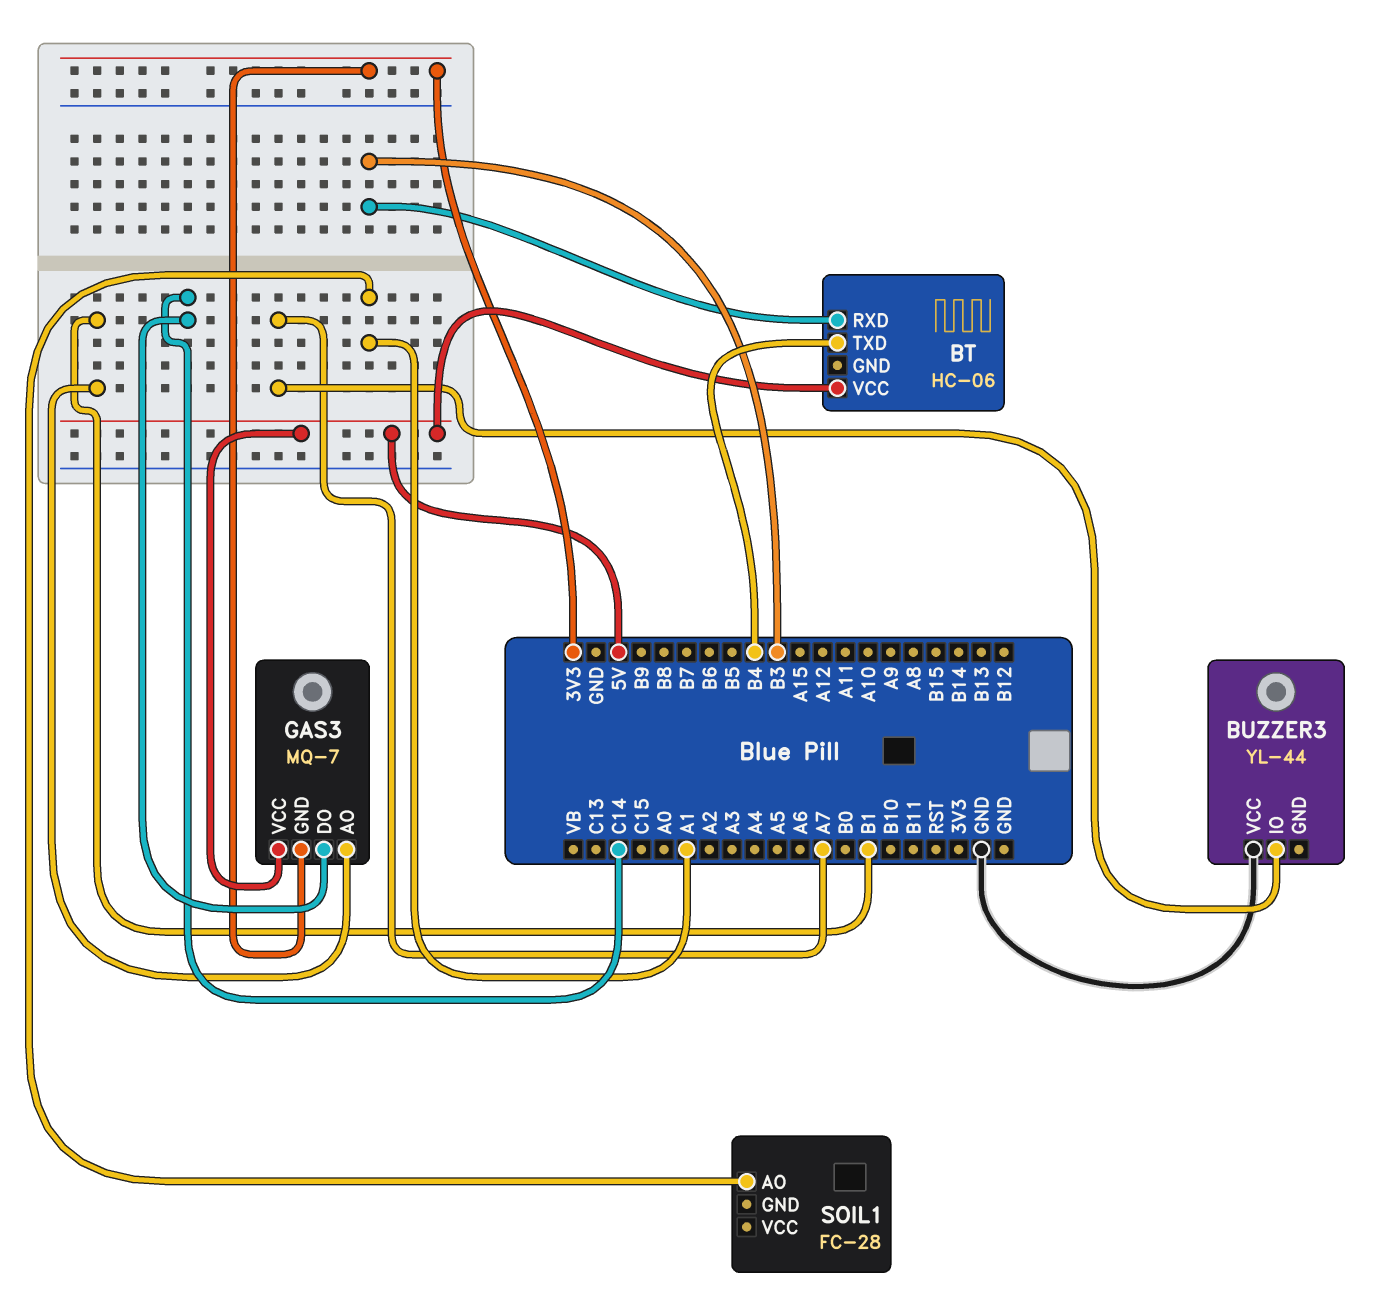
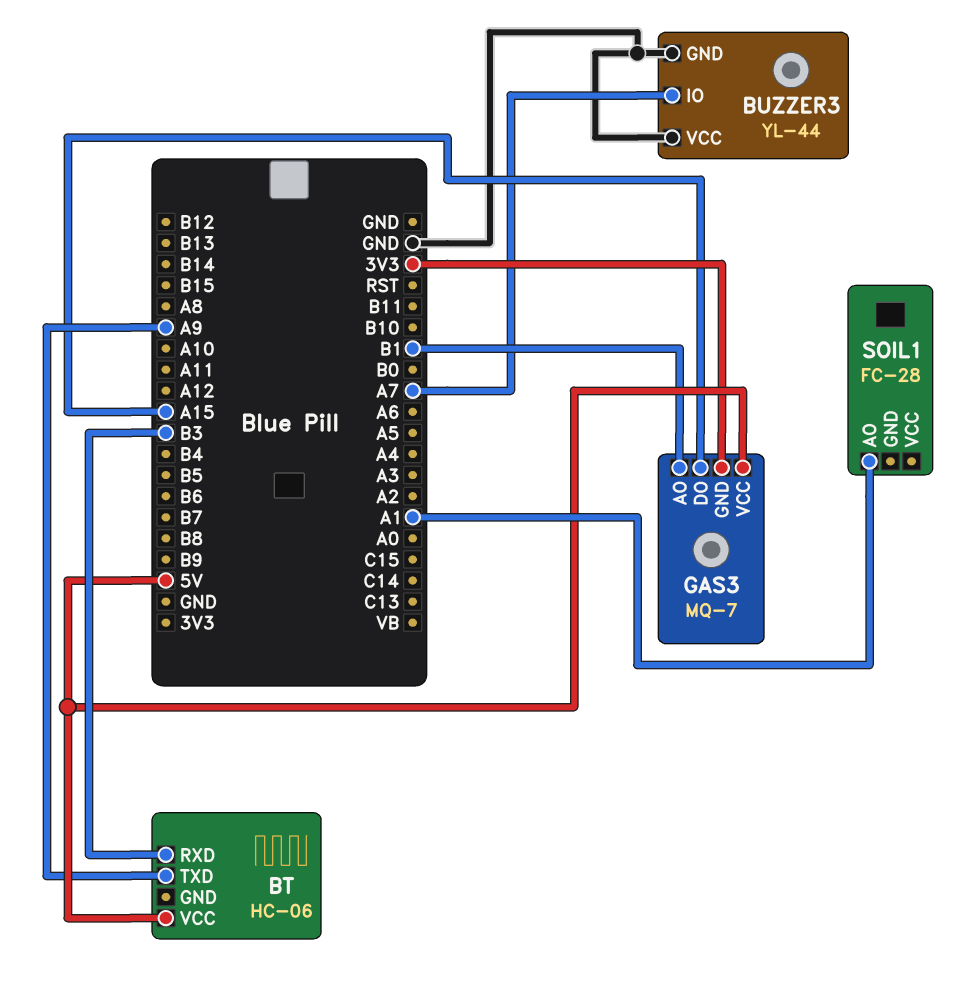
BT pin TXD: B4 -> A9
BUZZER3 pin GND: none -> GND
GAS3 pin DO: C14 -> A15

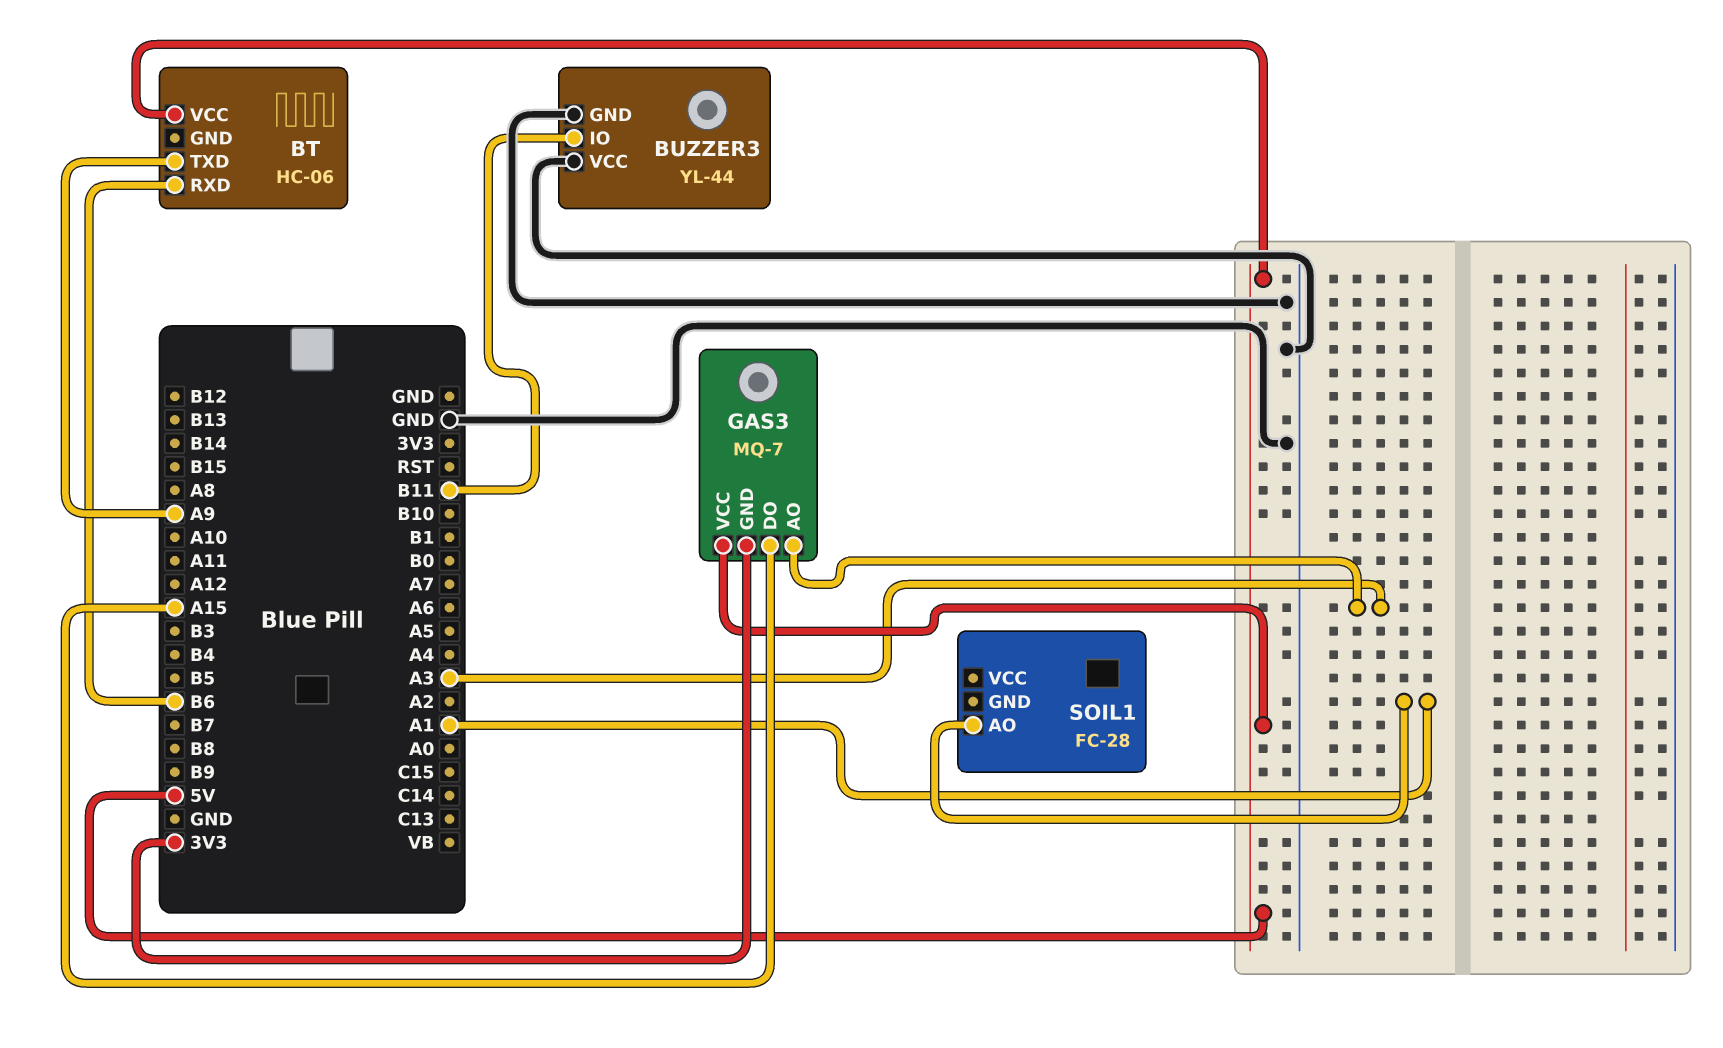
BT pin RXD: B3 -> B6
BUZZER3 pin IO: A7 -> B11
GAS3 pin AO: B1 -> A3

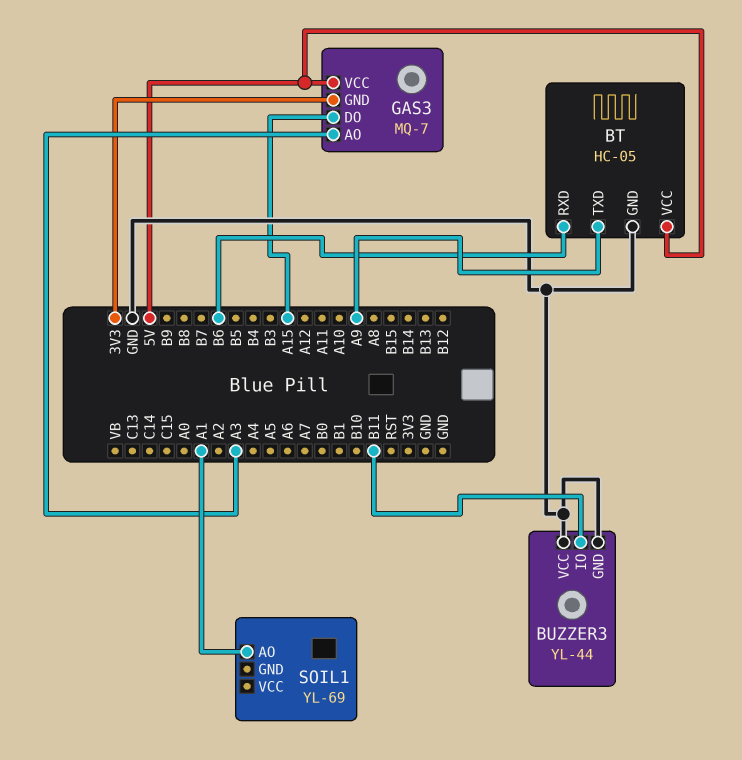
BT: HC-06 -> HC-05
BT pin GND: none -> GND
SOIL1: FC-28 -> YL-69

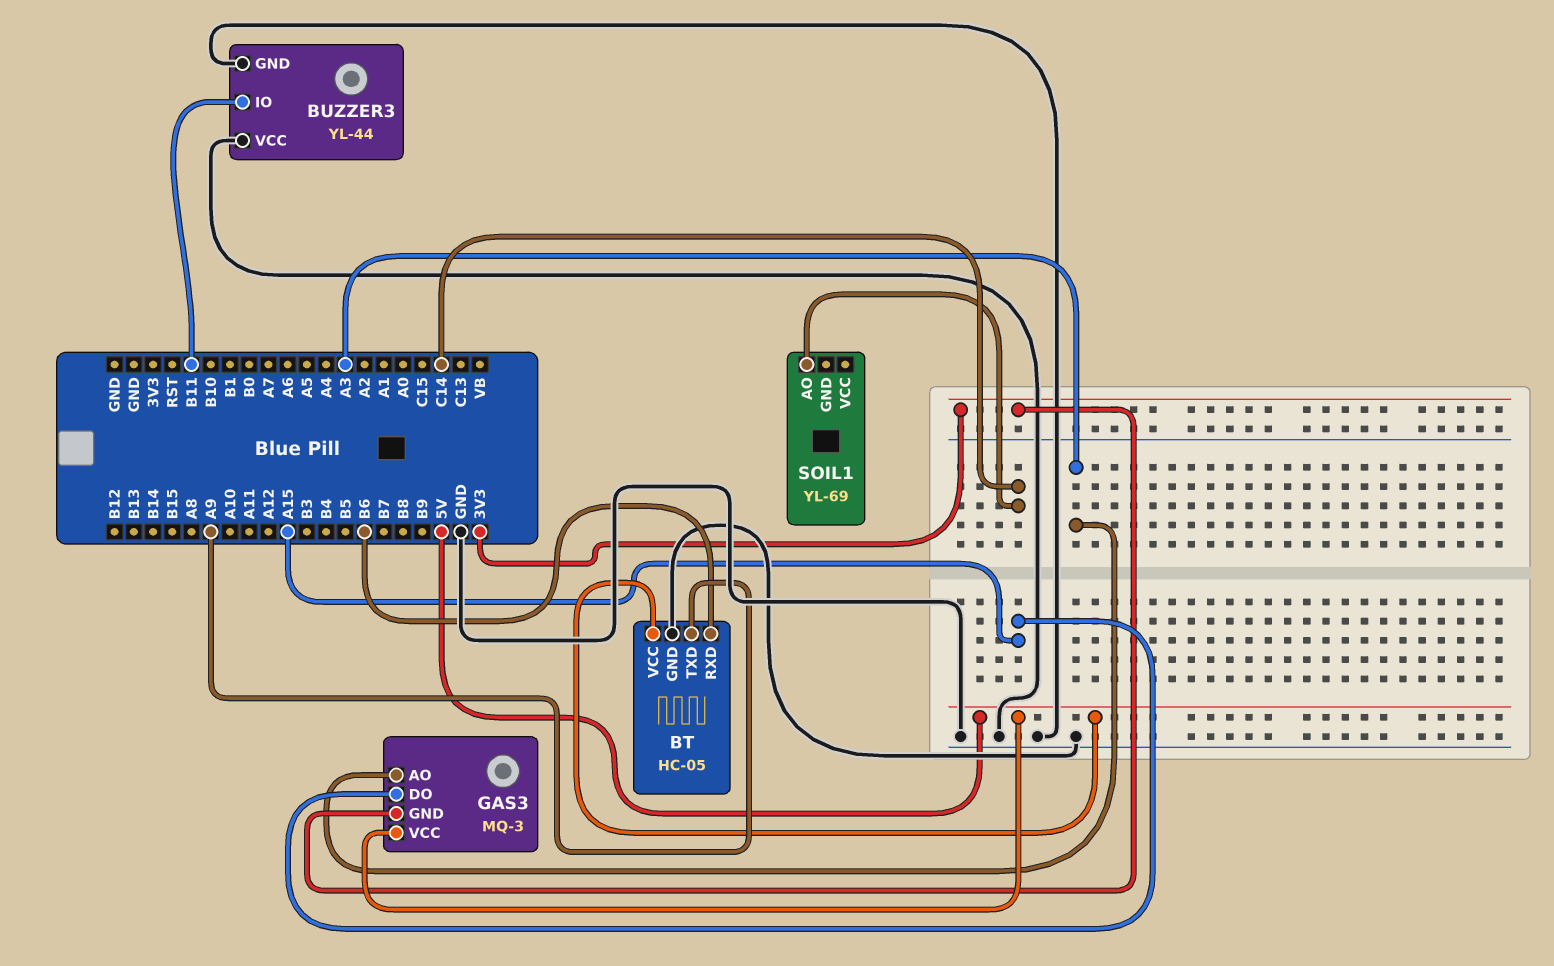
GAS3: MQ-7 -> MQ-3
SOIL1 pin AO: A1 -> C14

